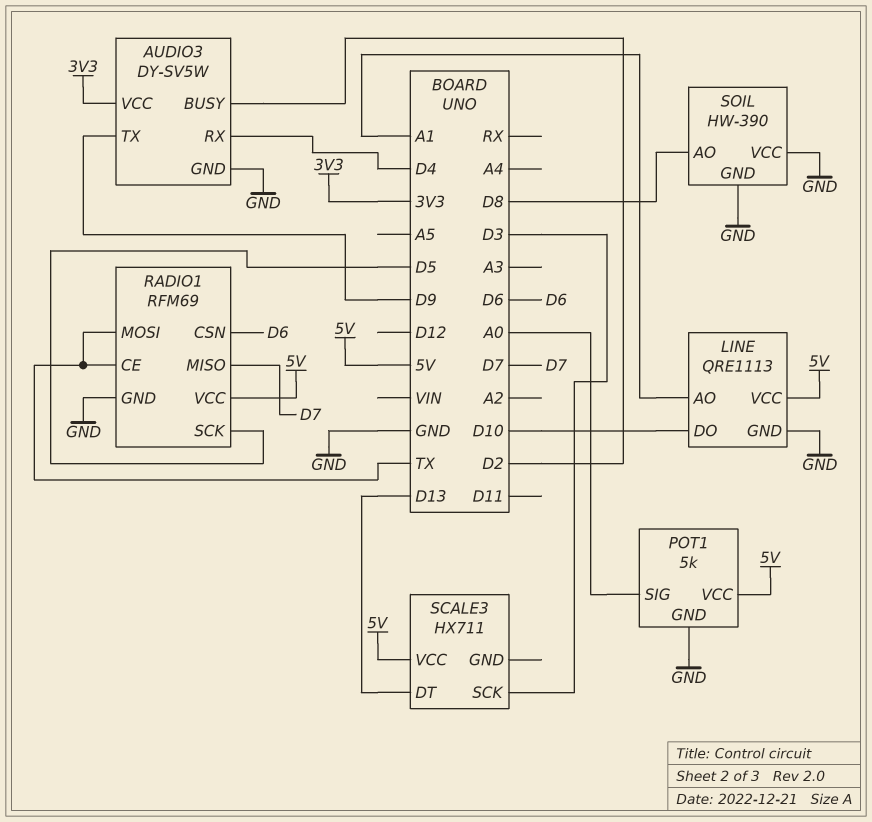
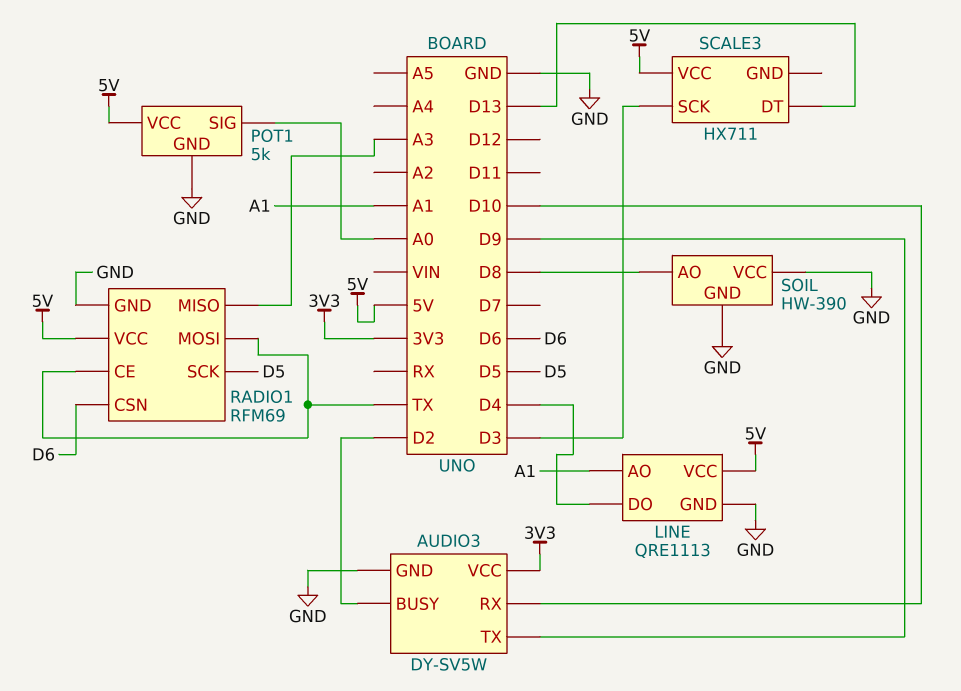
AUDIO3 pin RX: D4 -> D10
LINE pin DO: D10 -> D4
RADIO1 pin MISO: D7 -> A3

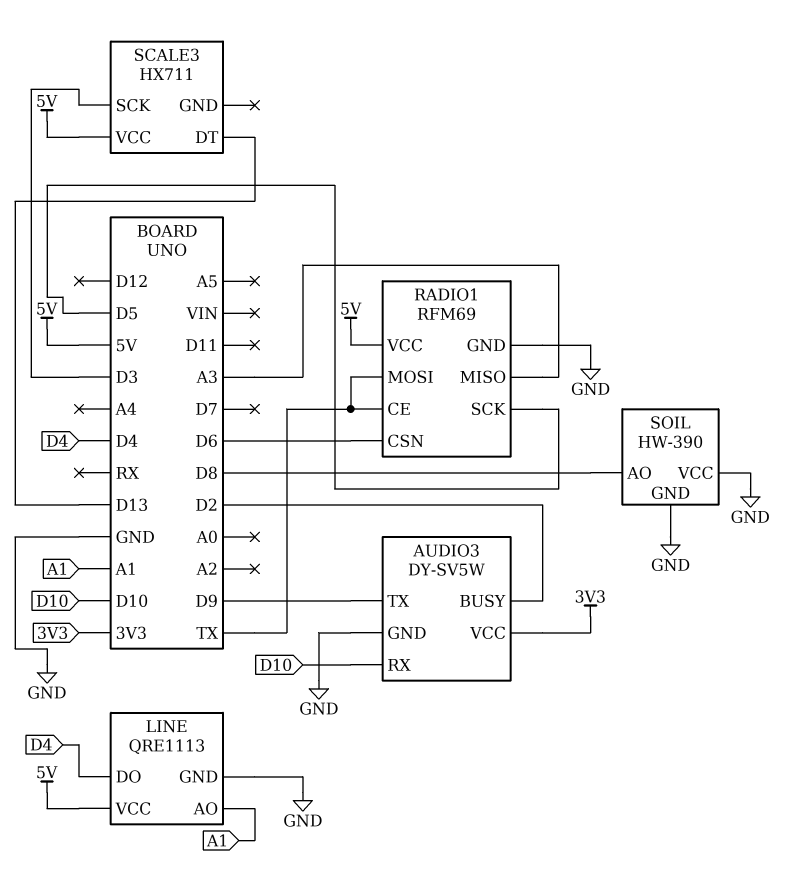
POT1: 5k -> none
POT1 pin GND: GND -> none
POT1 pin SIG: A0 -> none
POT1 pin VCC: 5V -> none

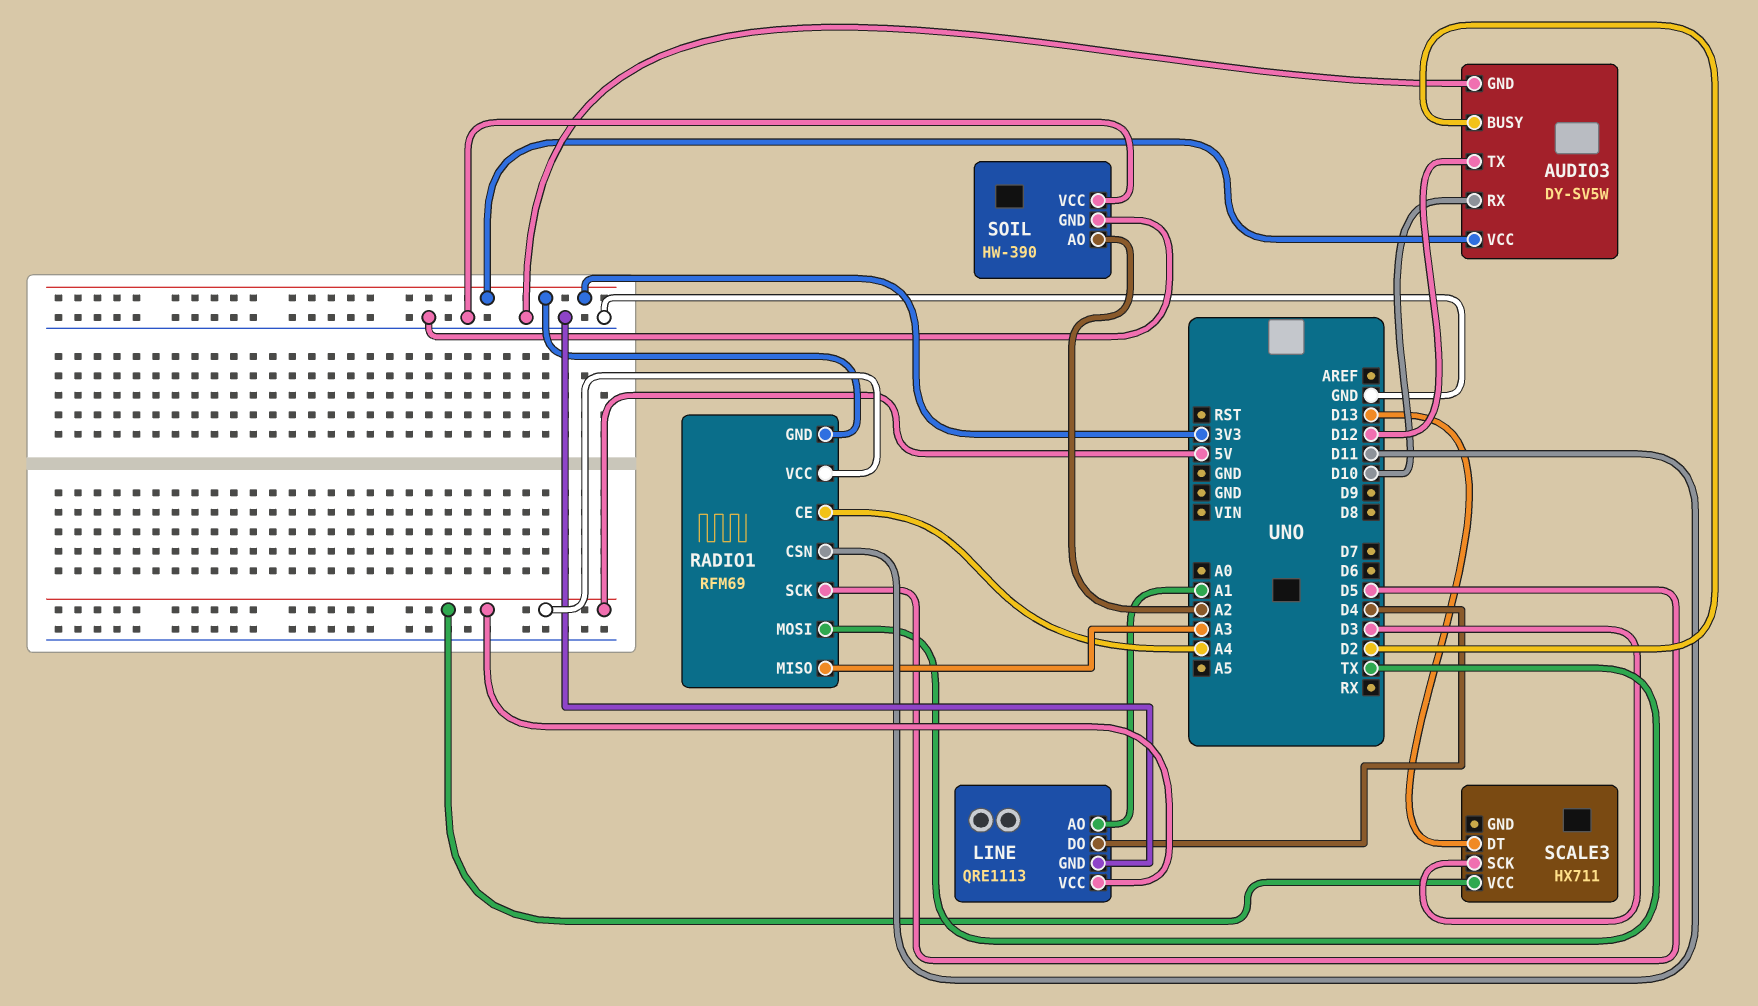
AUDIO3 pin TX: D9 -> D12
RADIO1 pin CE: TX -> A4
RADIO1 pin CSN: D6 -> D11
RADIO1 pin GND: GND -> 3V3
SOIL pin AO: D8 -> A2

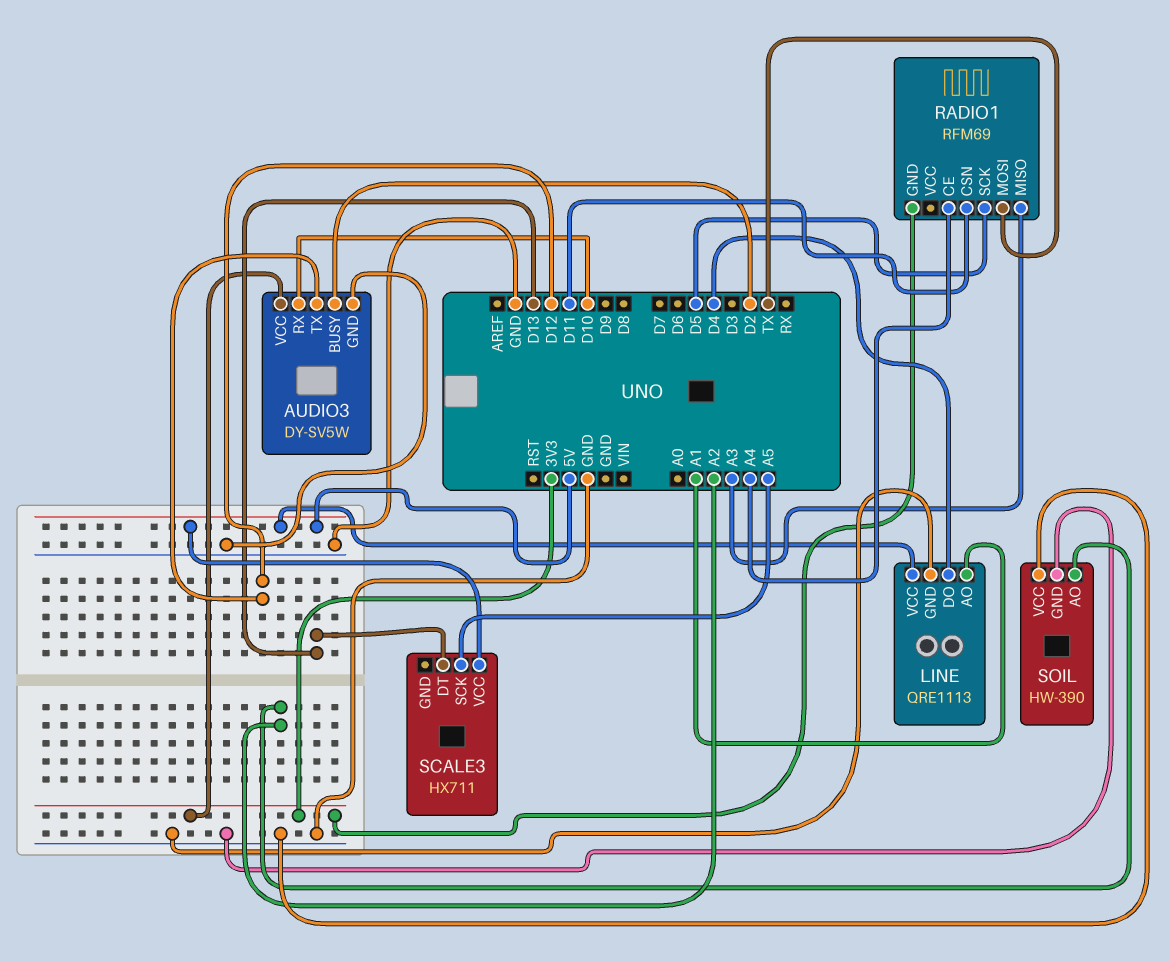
RADIO1 pin VCC: 5V -> none
SCALE3 pin SCK: D3 -> A5

